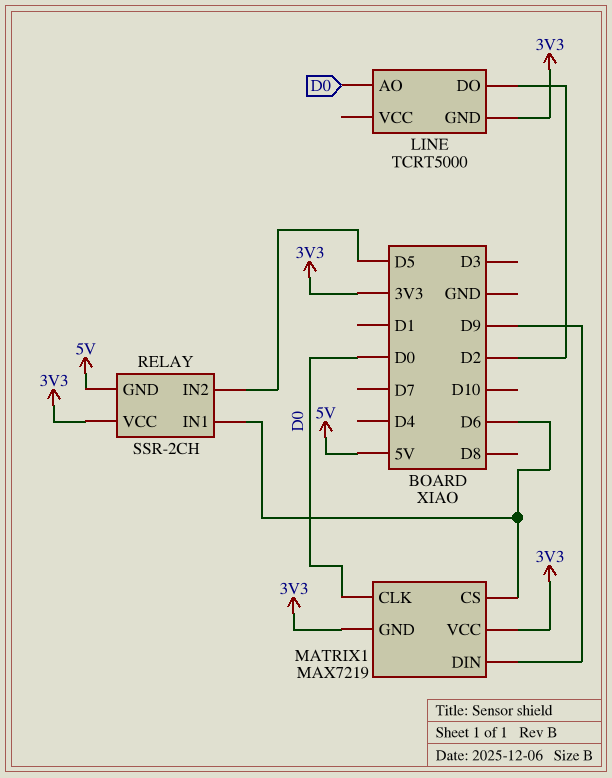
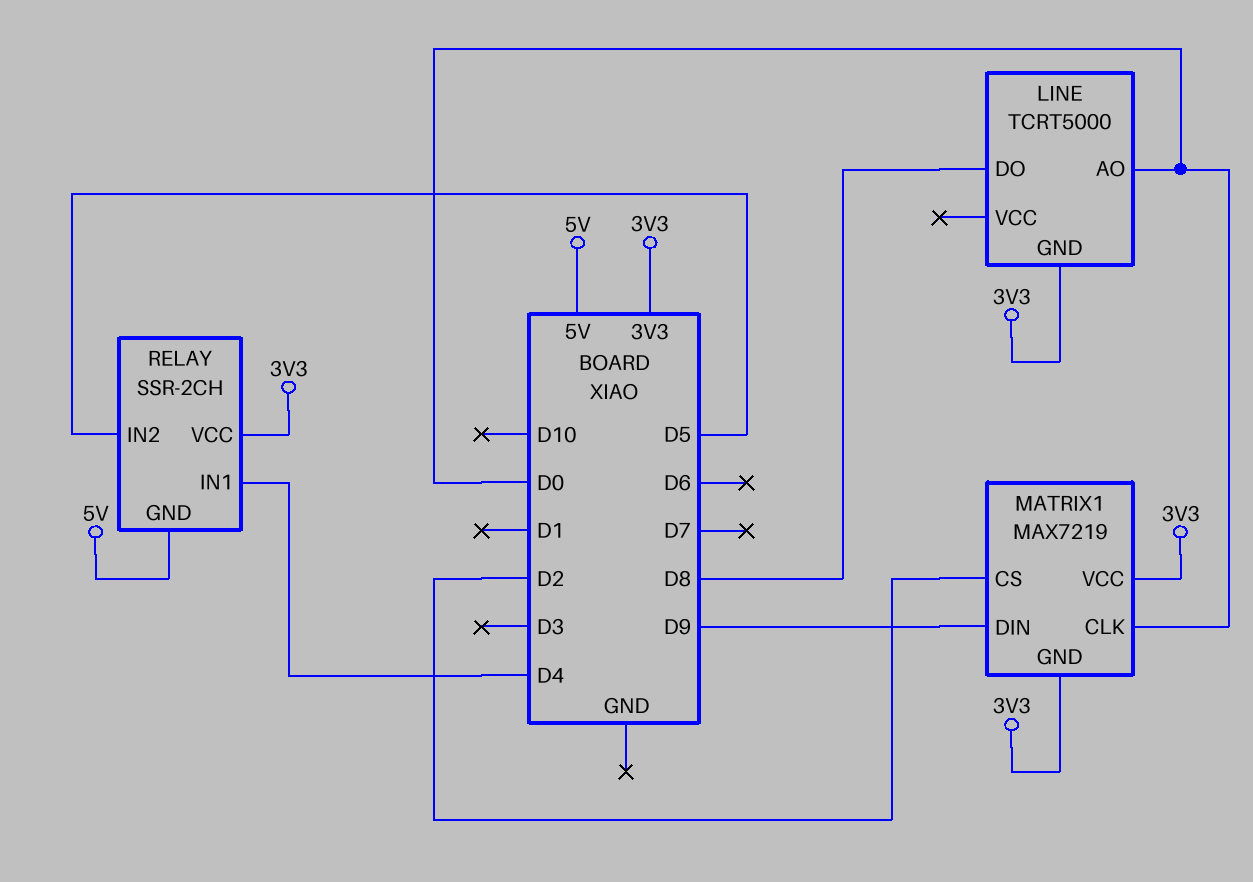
LINE pin DO: D2 -> D8
MATRIX1 pin CS: D6 -> D2
RELAY pin IN1: D6 -> D4

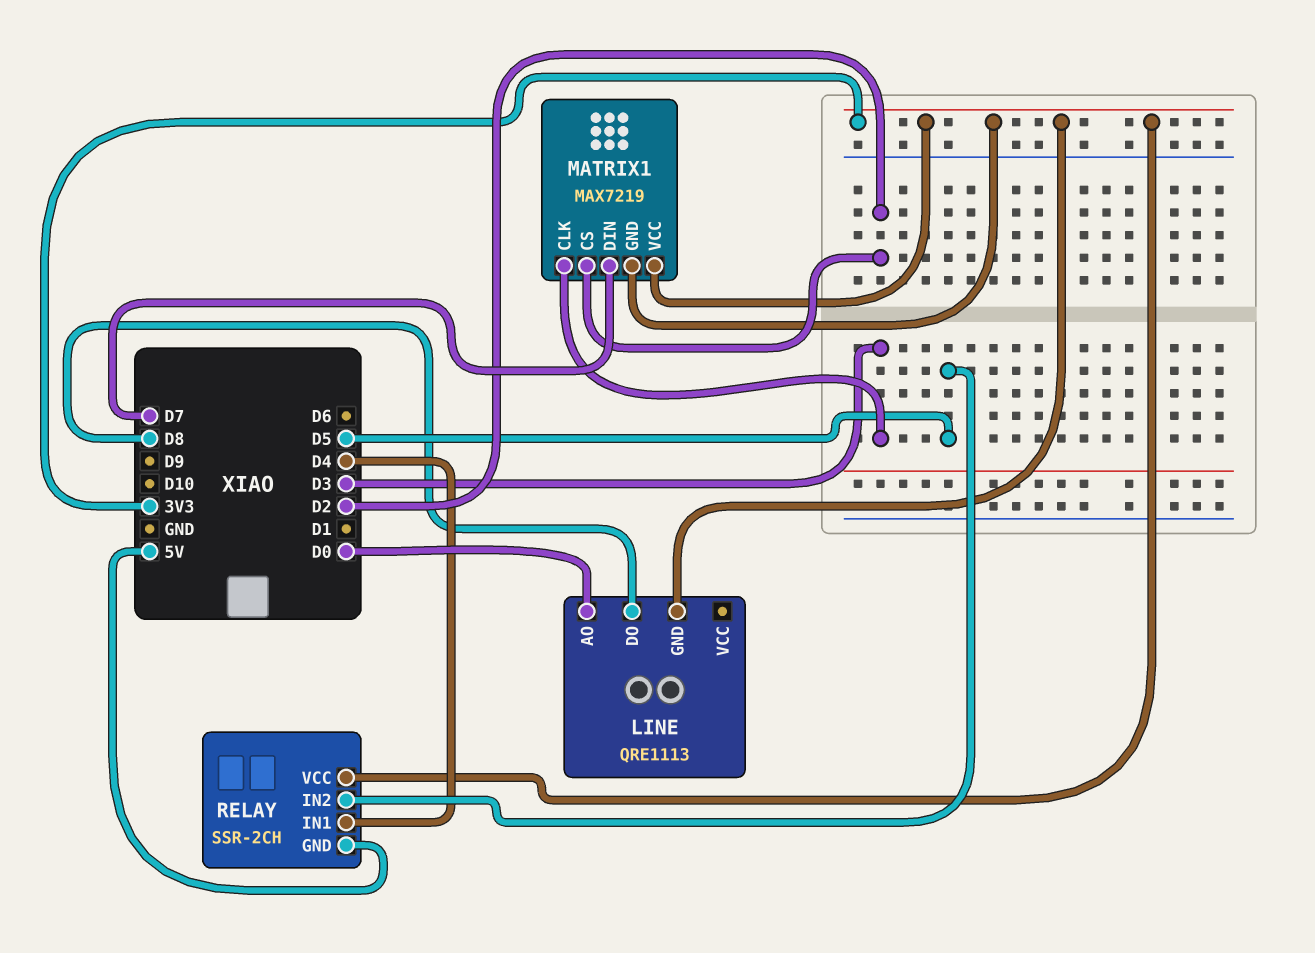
LINE: TCRT5000 -> QRE1113
MATRIX1 pin CLK: D0 -> D3
MATRIX1 pin DIN: D9 -> D7

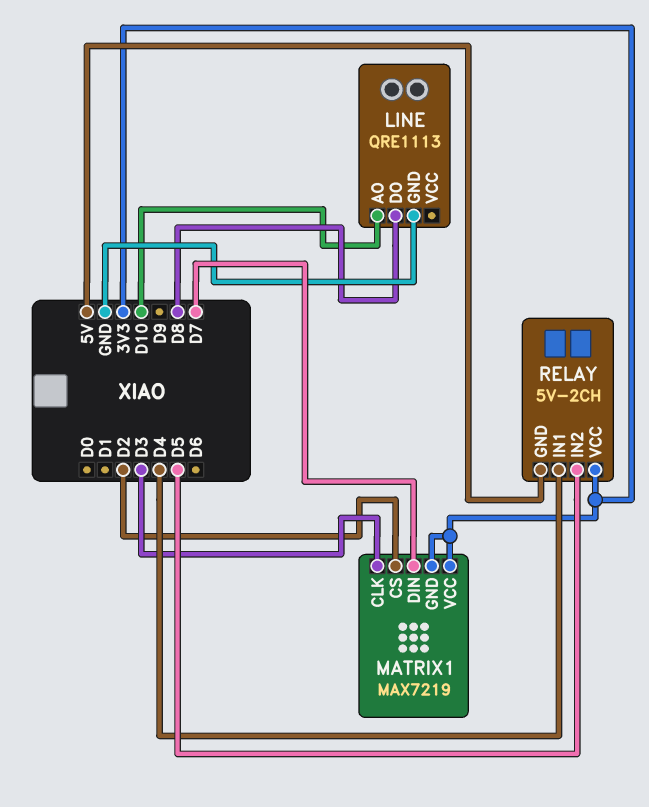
LINE pin AO: D0 -> D10
LINE pin GND: 3V3 -> GND
RELAY: SSR-2CH -> 5V-2CH

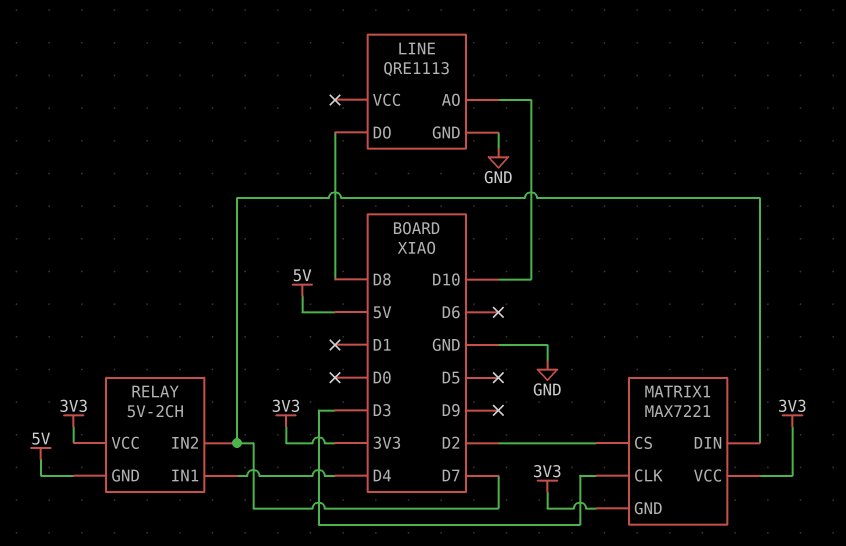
MATRIX1: MAX7219 -> MAX7221
RELAY pin IN2: D5 -> D7

